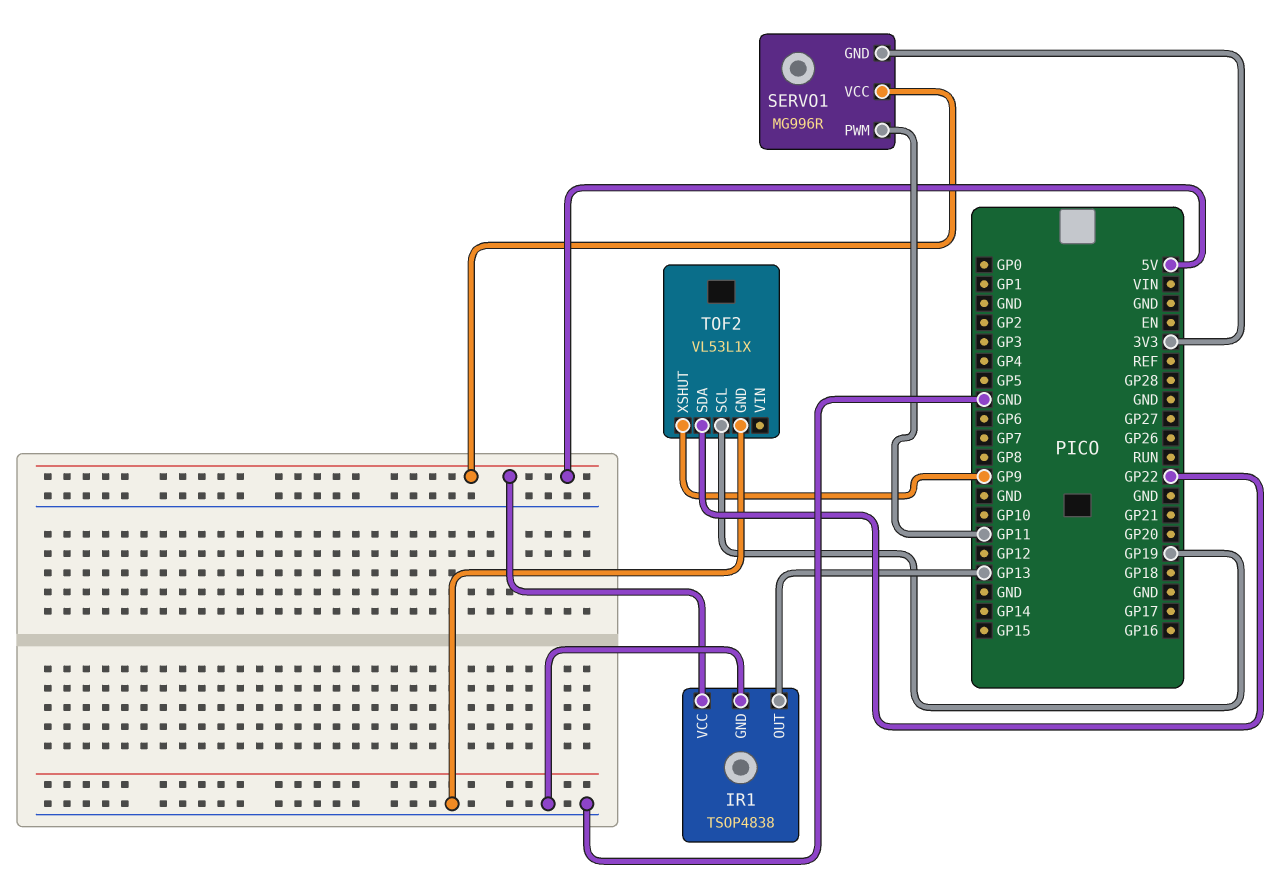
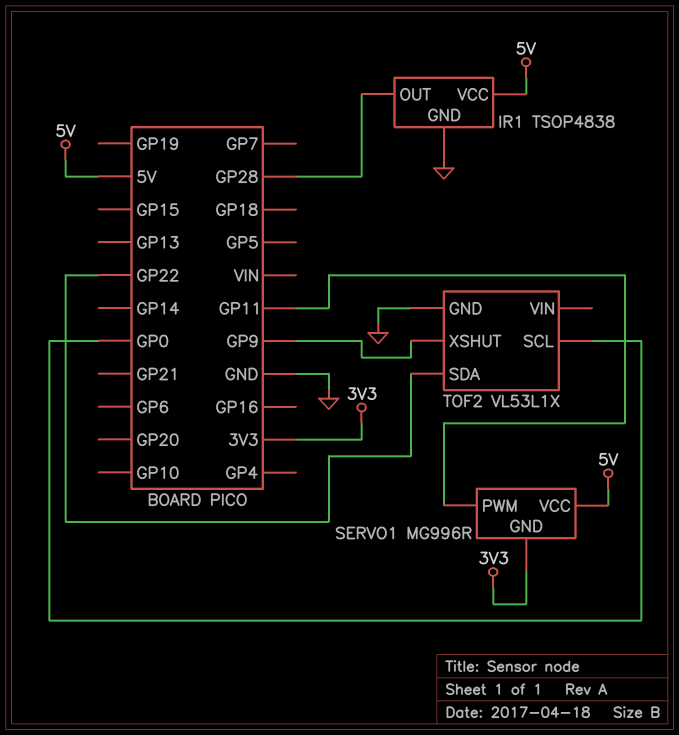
IR1 pin OUT: GP13 -> GP28
TOF2 pin SCL: GP19 -> GP0

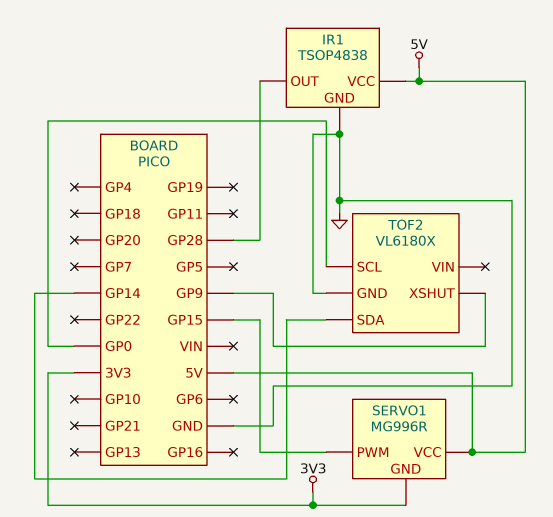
SERVO1 pin PWM: GP11 -> GP15
TOF2: VL53L1X -> VL6180X
TOF2 pin SDA: GP22 -> GP14

